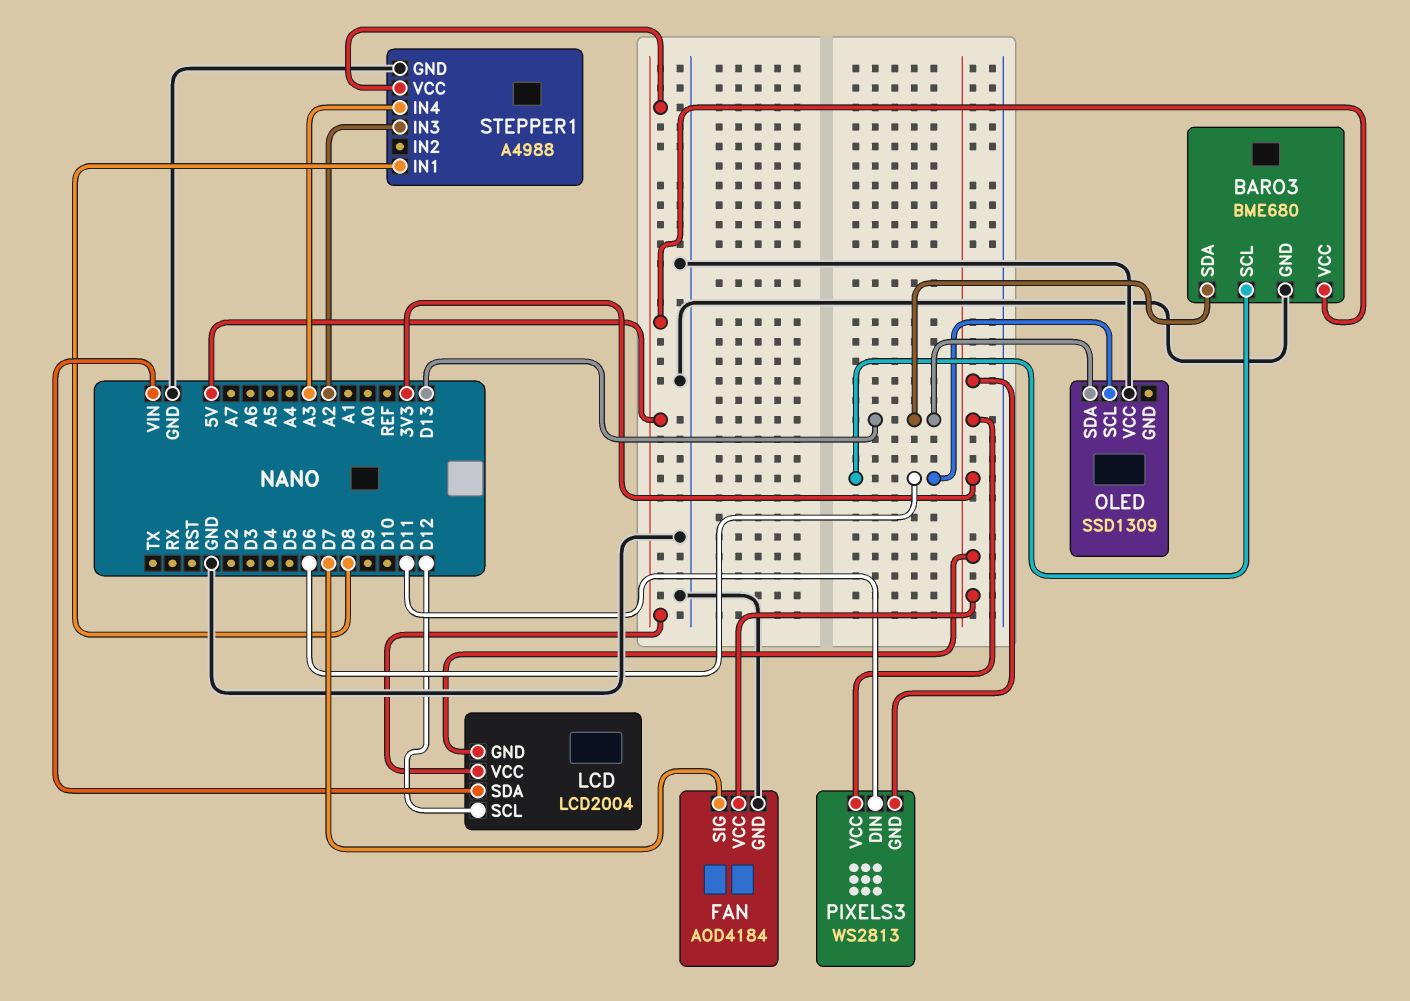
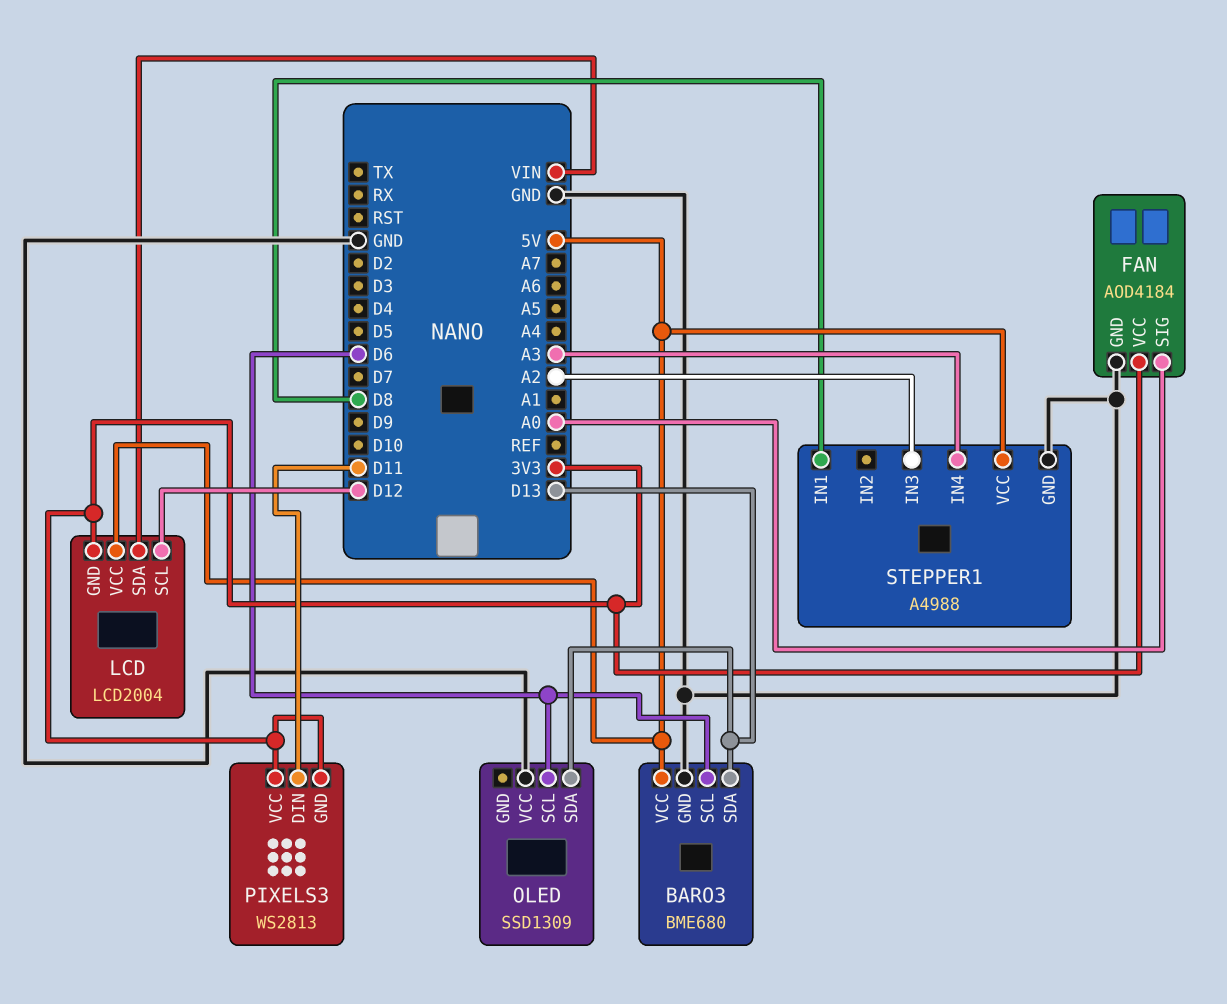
FAN pin SIG: D7 -> A0

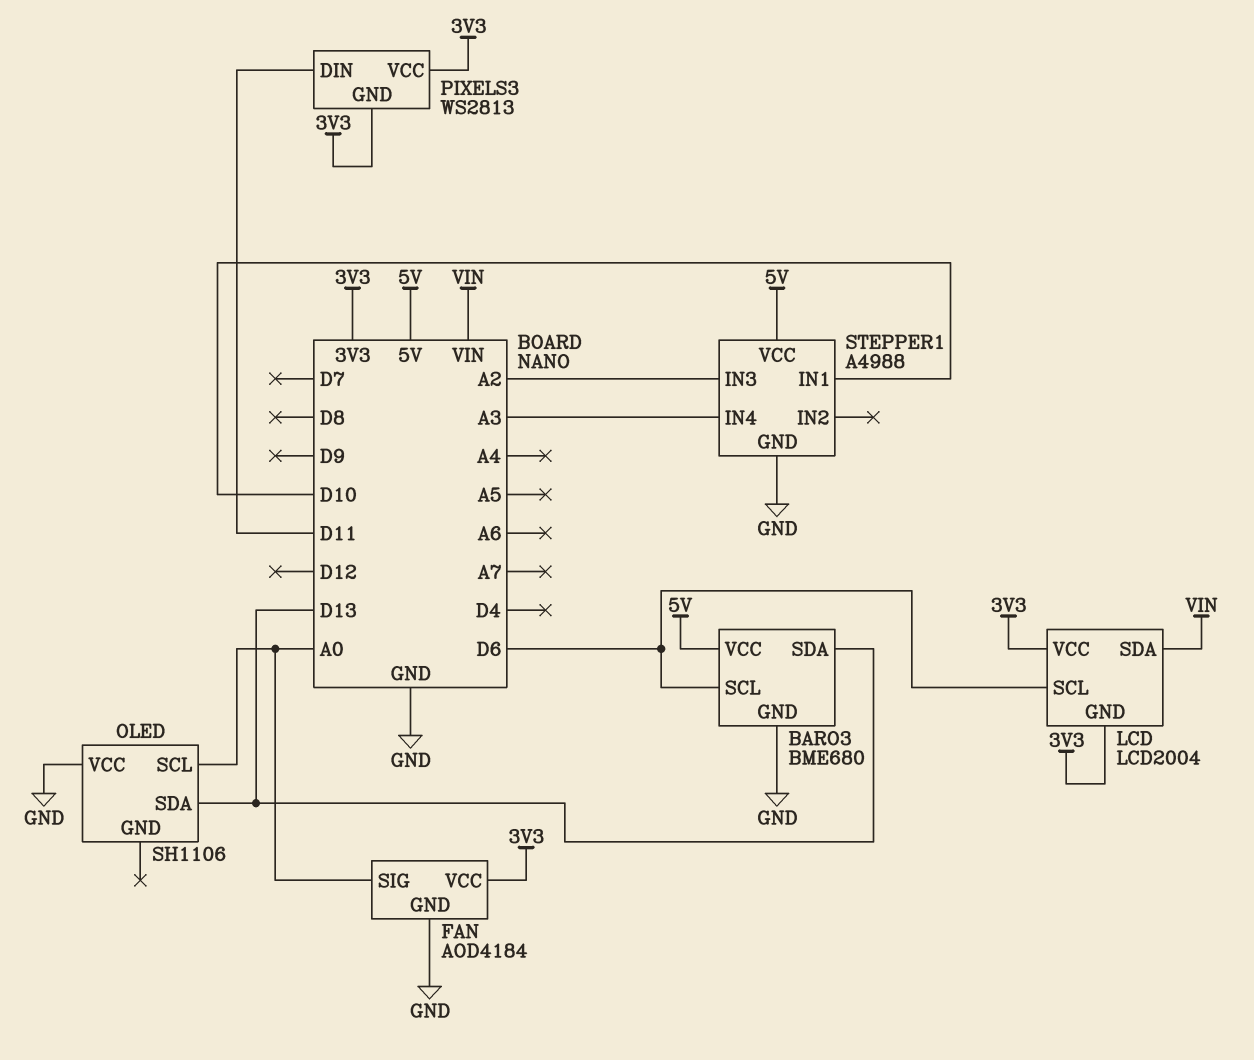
LCD pin SCL: D12 -> D6
LCD pin VCC: 5V -> 3V3
OLED: SSD1309 -> SH1106
OLED pin SCL: D6 -> A0
STEPPER1 pin IN1: D8 -> D10

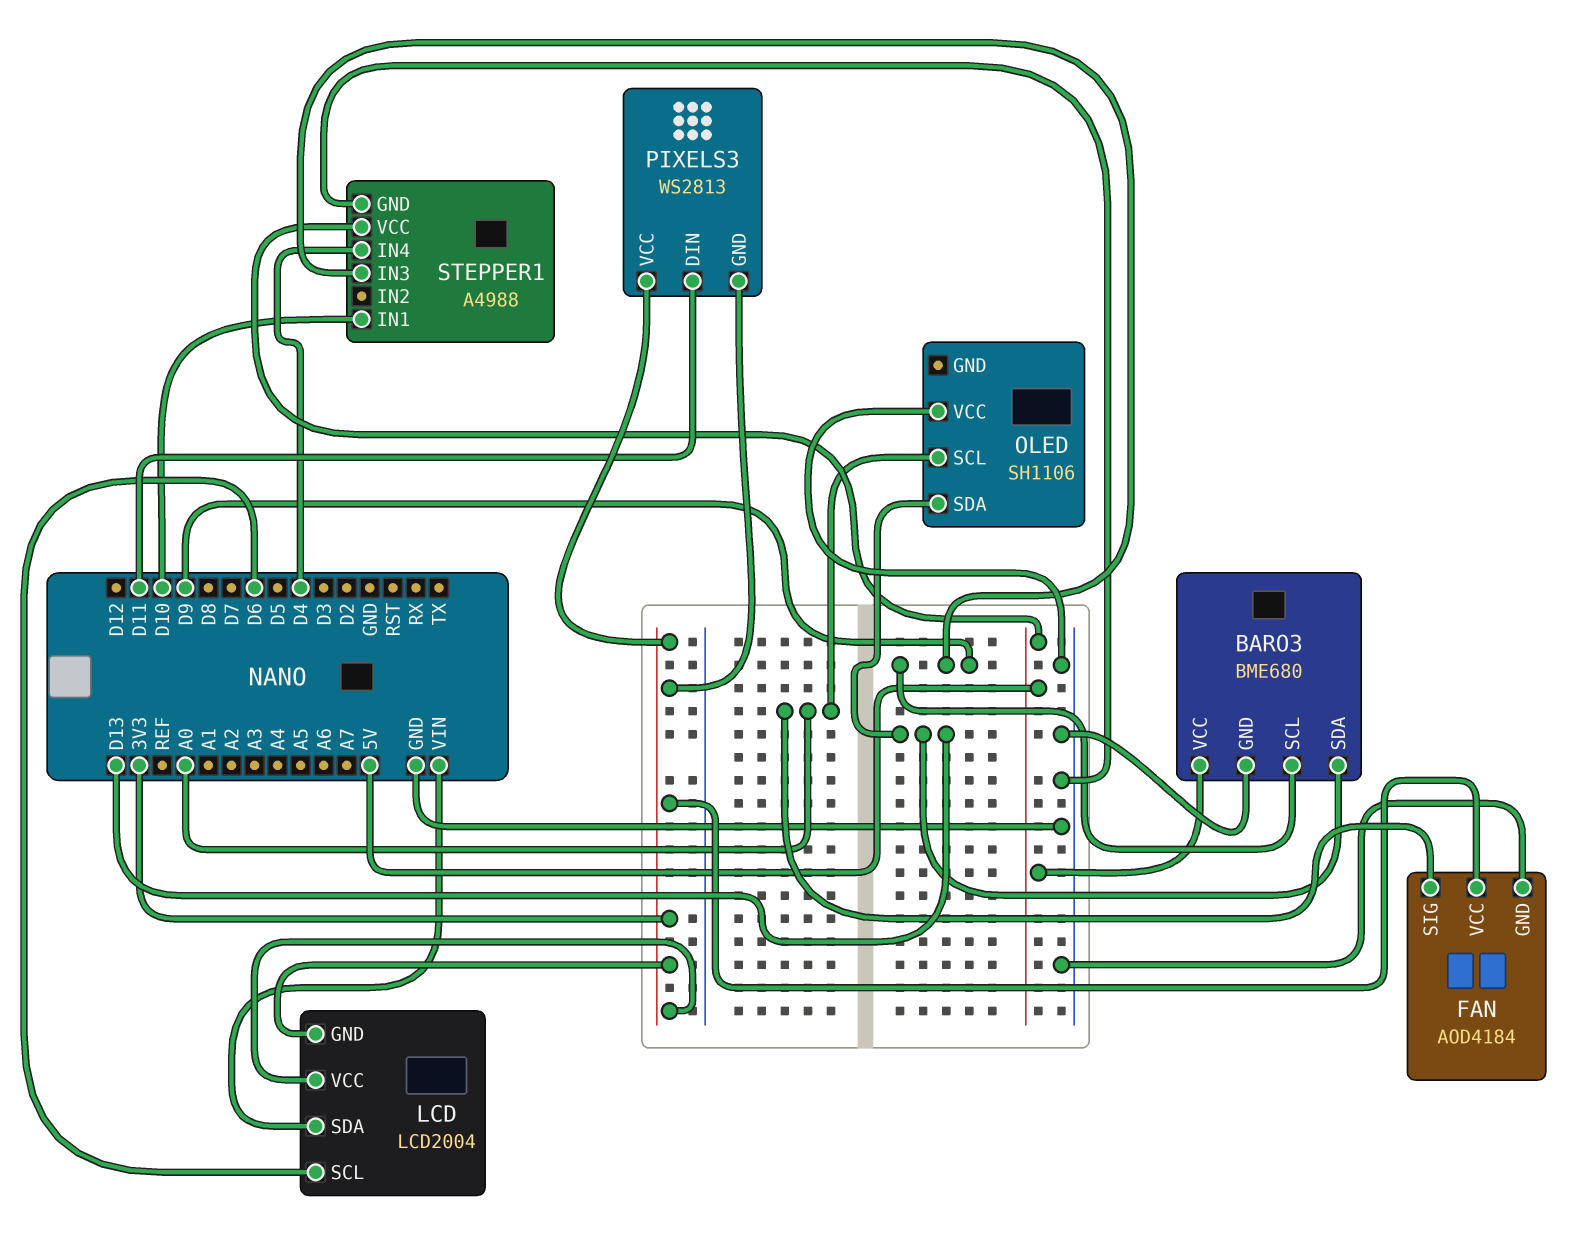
BARO3 pin SCL: D6 -> D9
STEPPER1 pin IN3: A2 -> D9
STEPPER1 pin IN4: A3 -> D4

